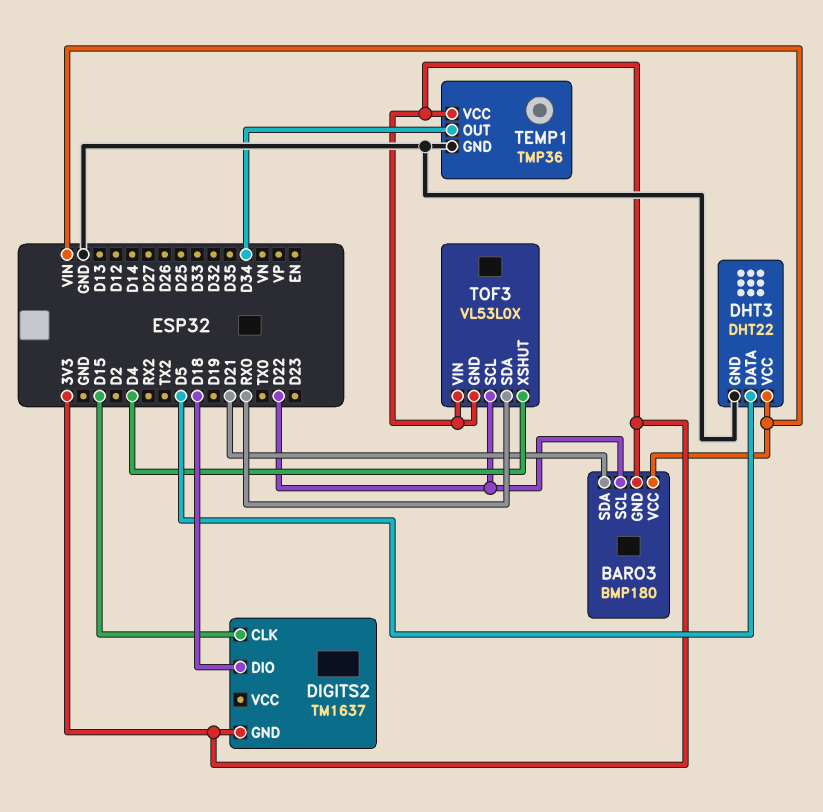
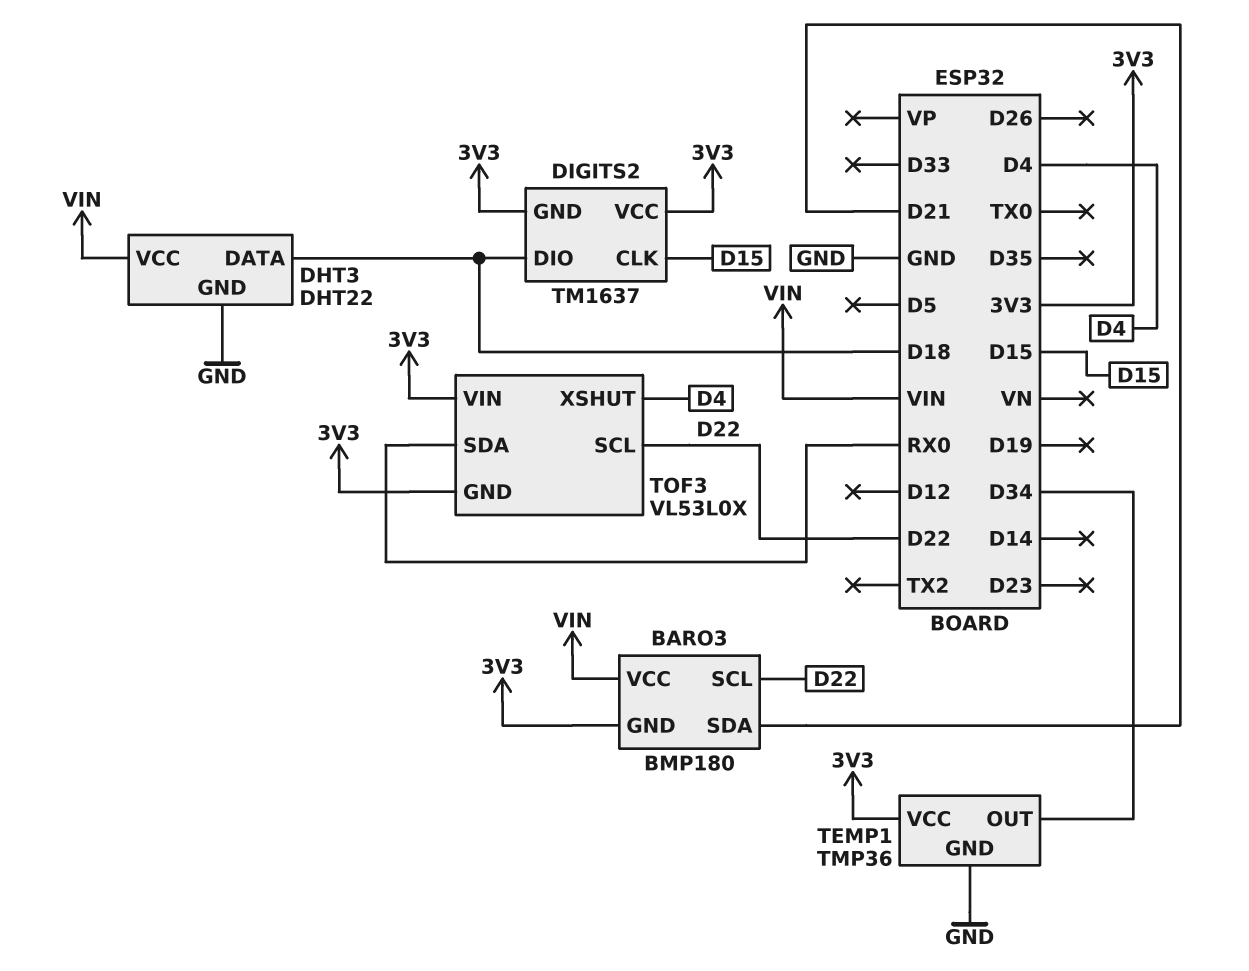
DHT3 pin DATA: D5 -> D18
DIGITS2 pin VCC: none -> 3V3

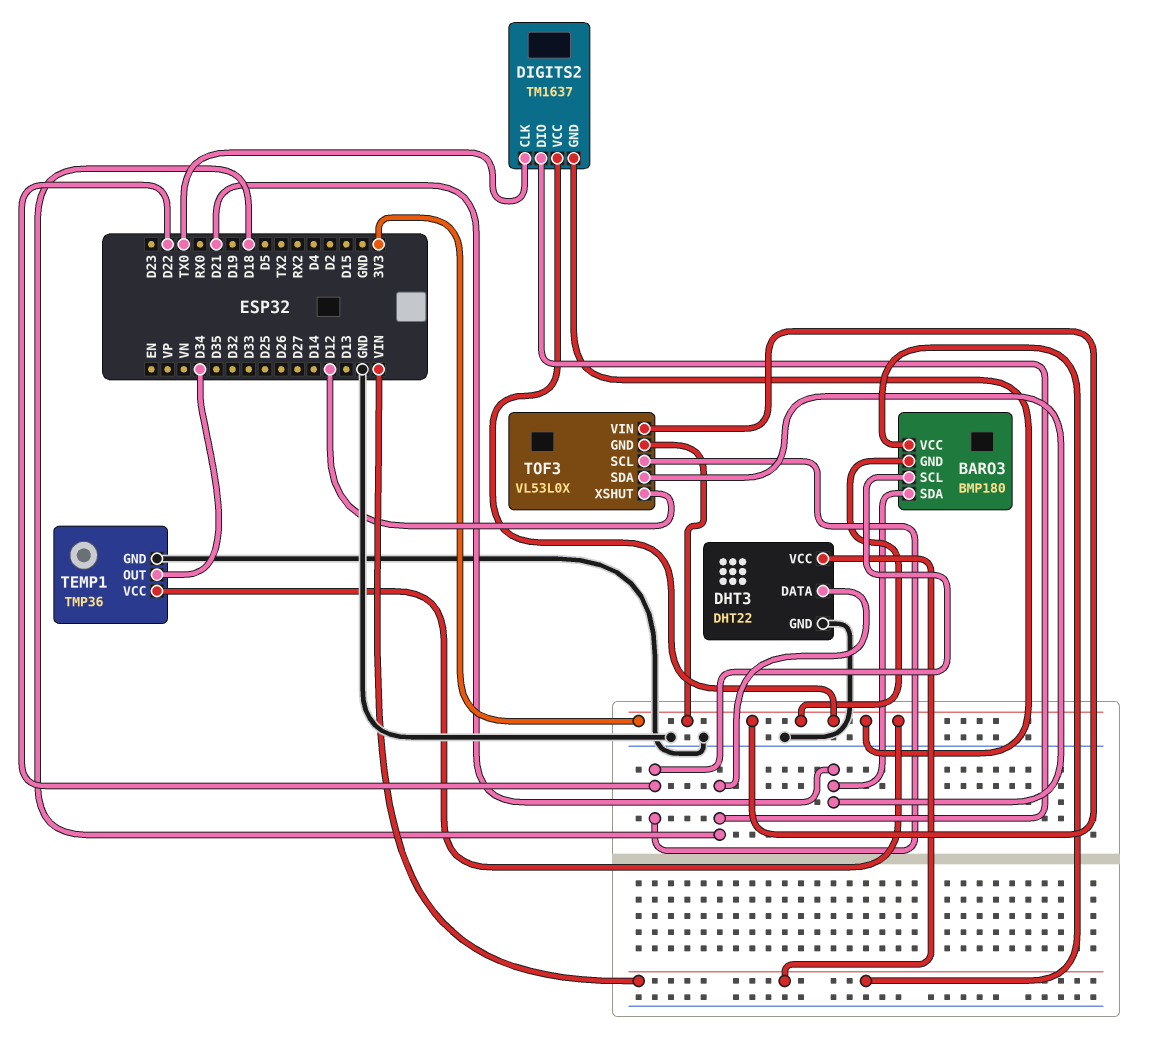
DIGITS2 pin CLK: D15 -> TX0
TOF3 pin SDA: RX0 -> D21
TOF3 pin XSHUT: D4 -> D12

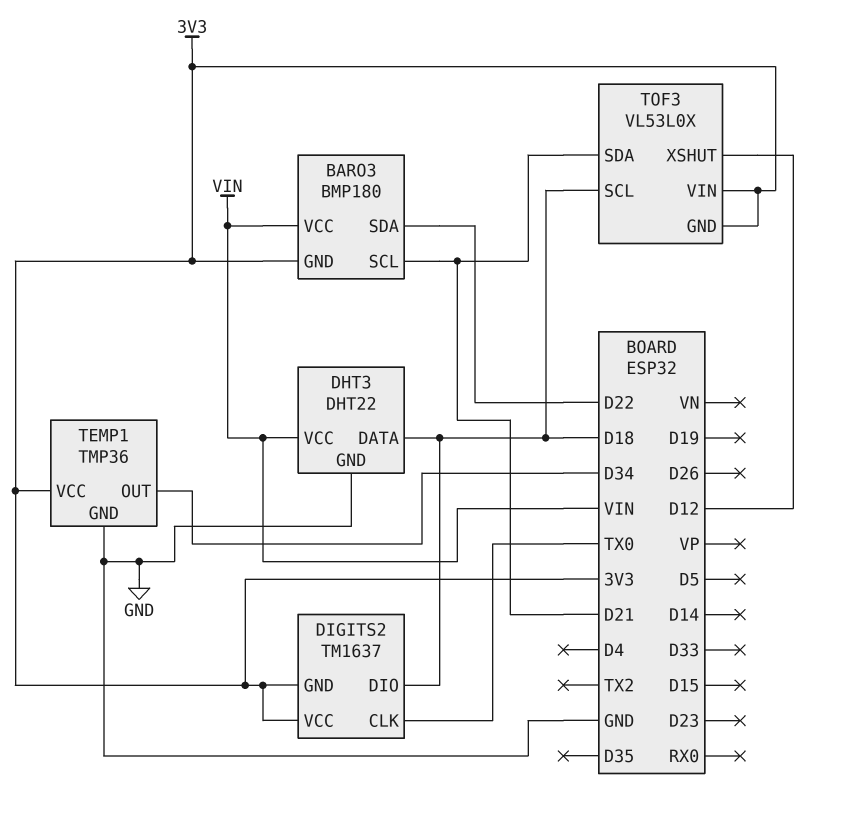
BARO3 pin SCL: D22 -> D21
BARO3 pin SDA: D21 -> D22
TOF3 pin SCL: D22 -> D18

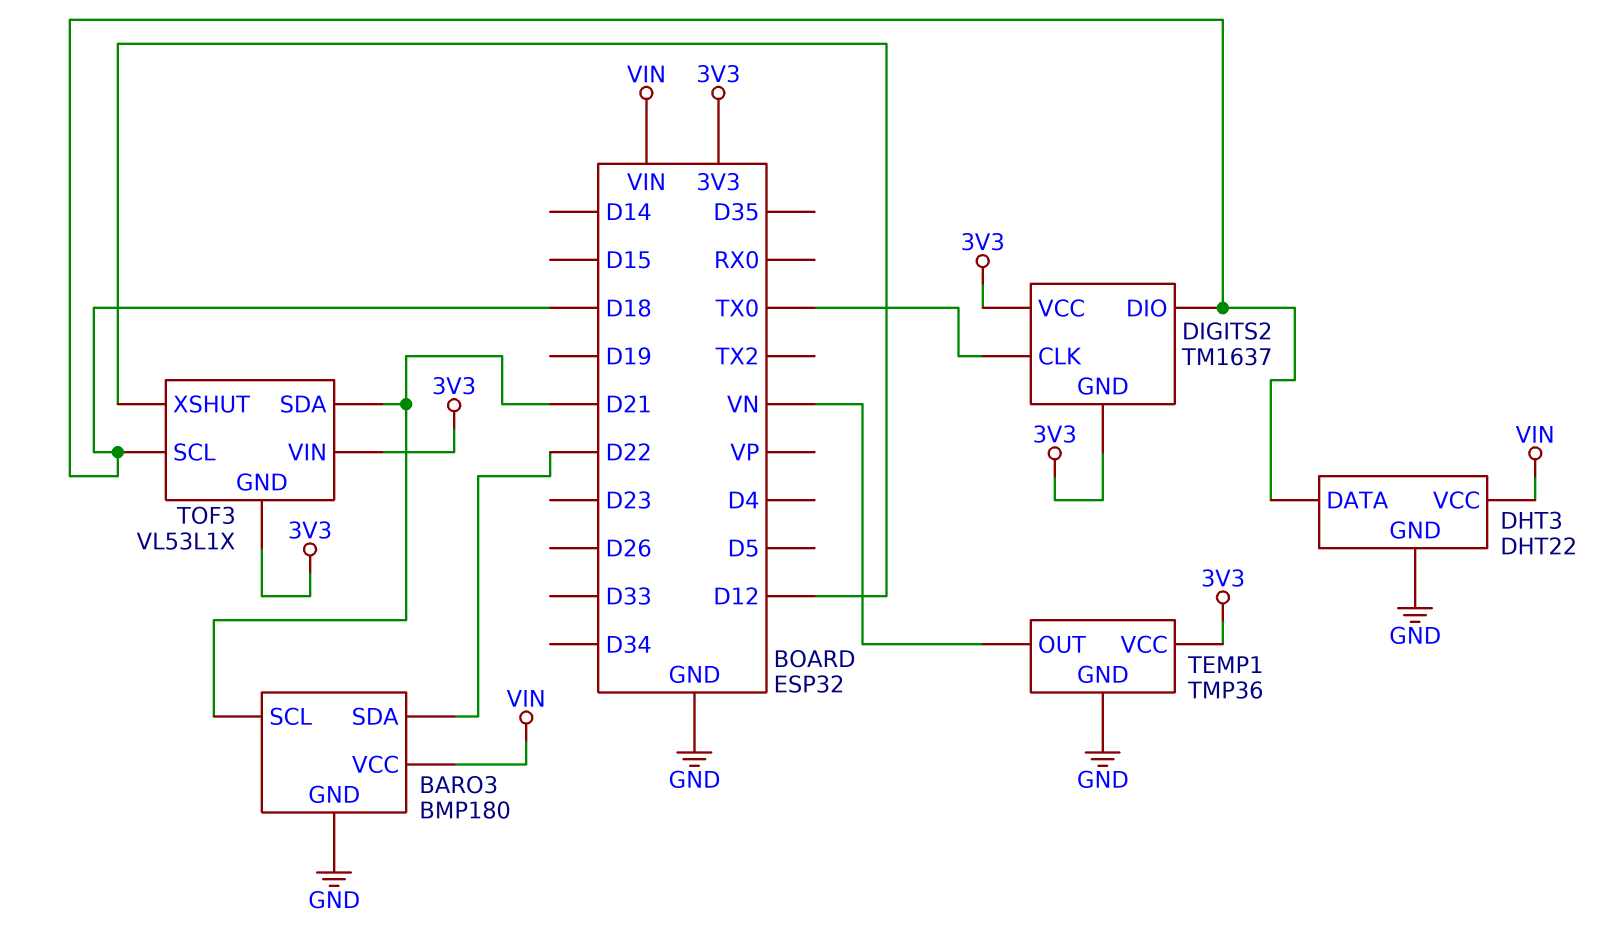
BARO3 pin GND: 3V3 -> GND
TEMP1 pin OUT: D34 -> VN
TOF3: VL53L0X -> VL53L1X

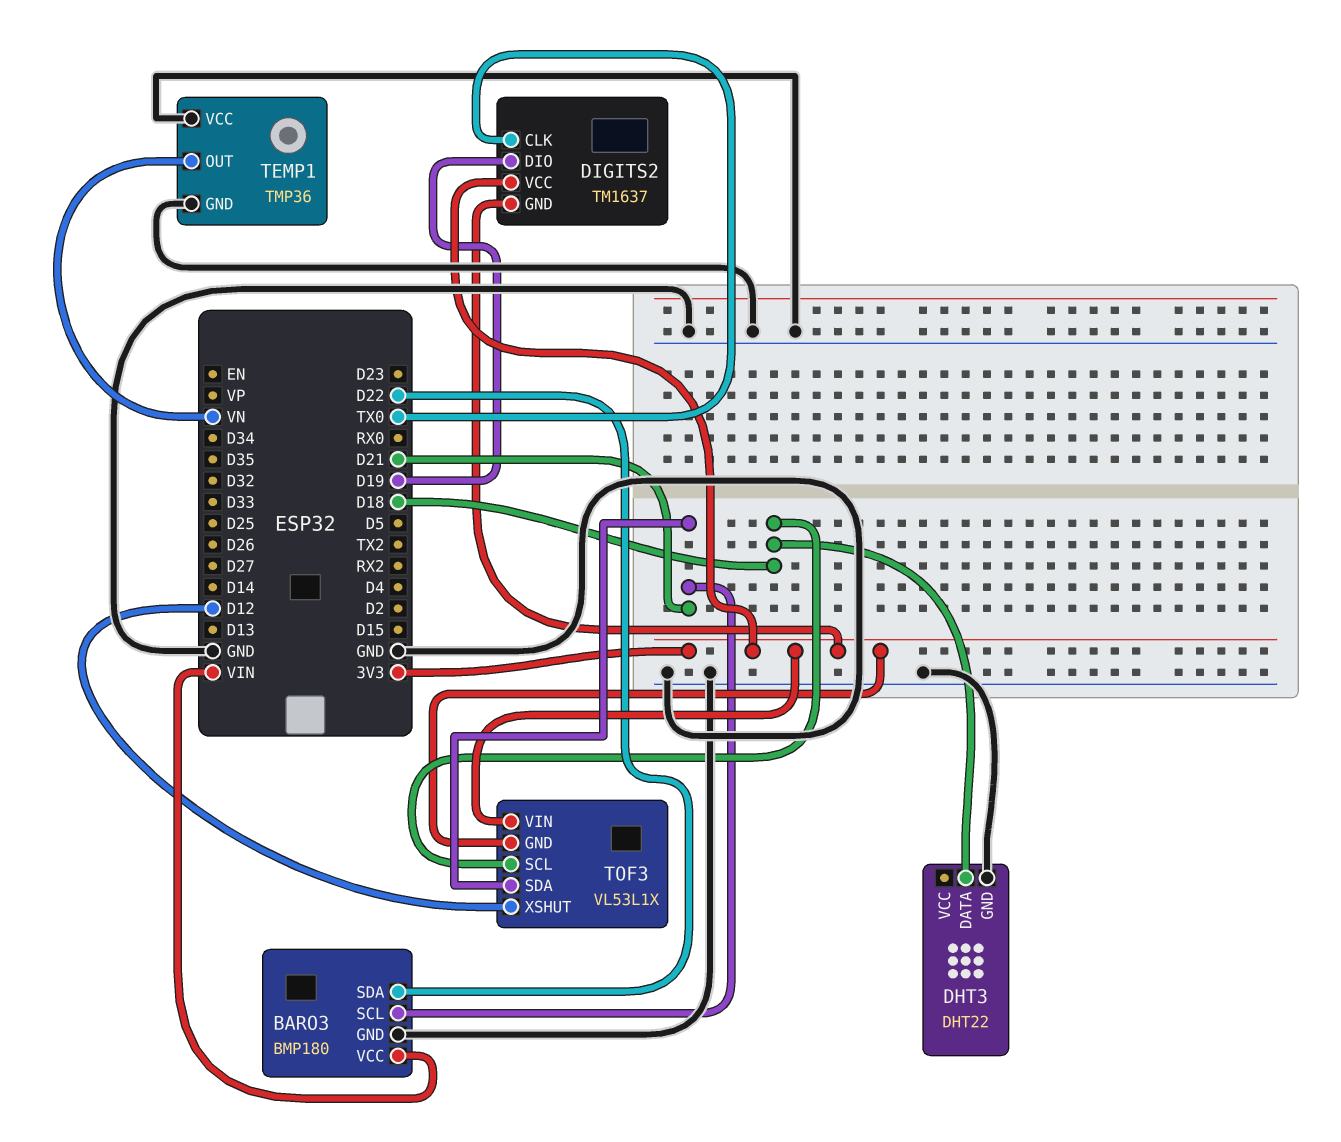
DHT3 pin VCC: VIN -> none
DIGITS2 pin DIO: D18 -> D19
TEMP1 pin VCC: 3V3 -> GND

